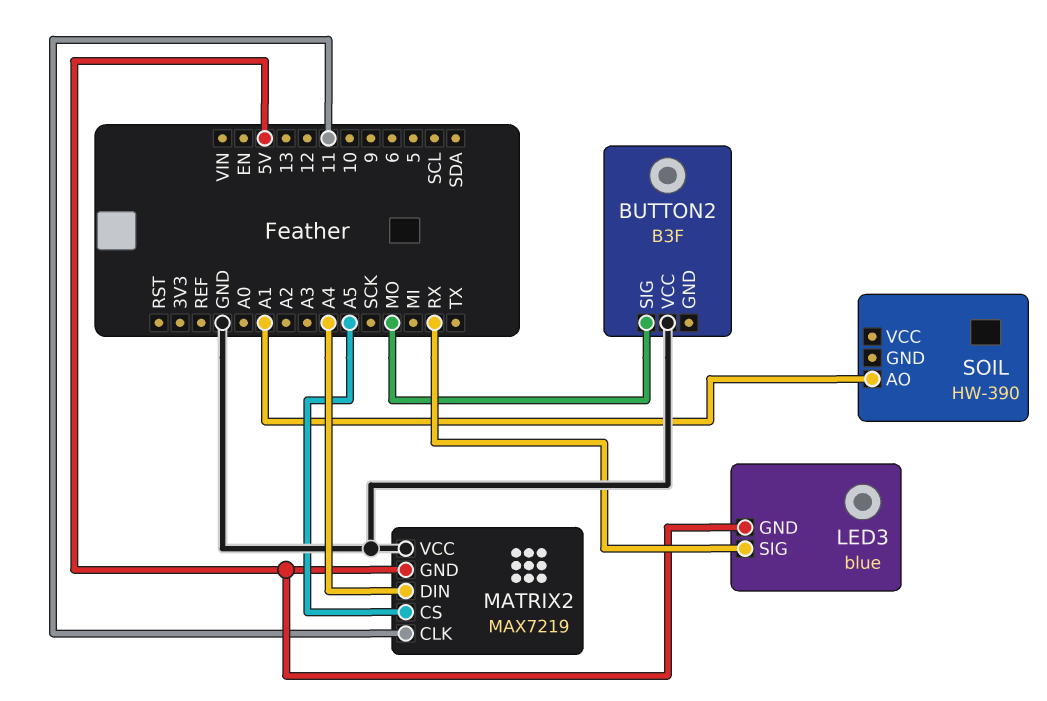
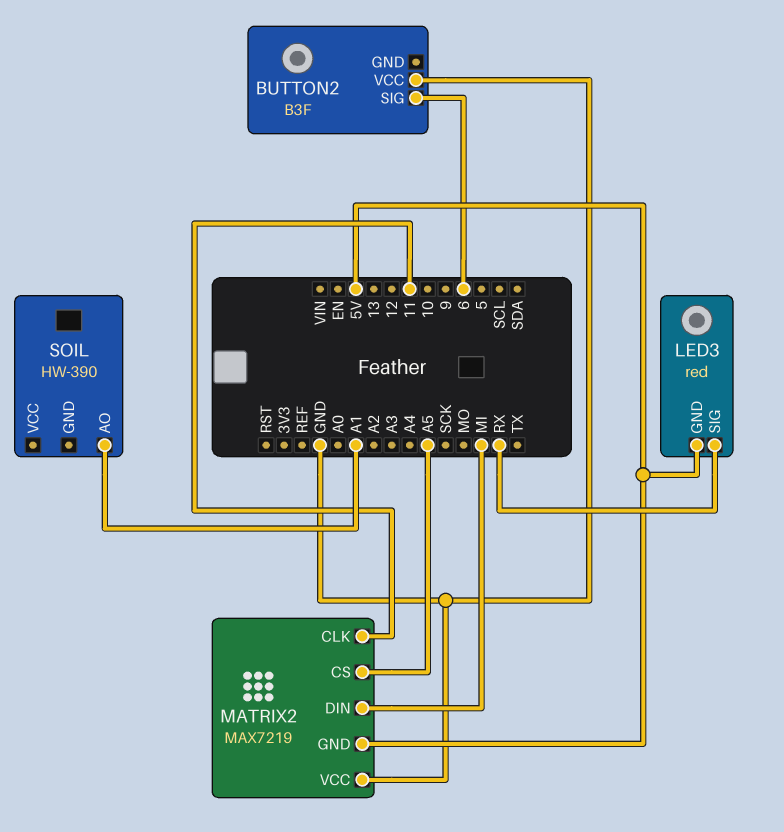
BUTTON2 pin SIG: MO -> 6
LED3: blue -> red
MATRIX2 pin DIN: A4 -> MI

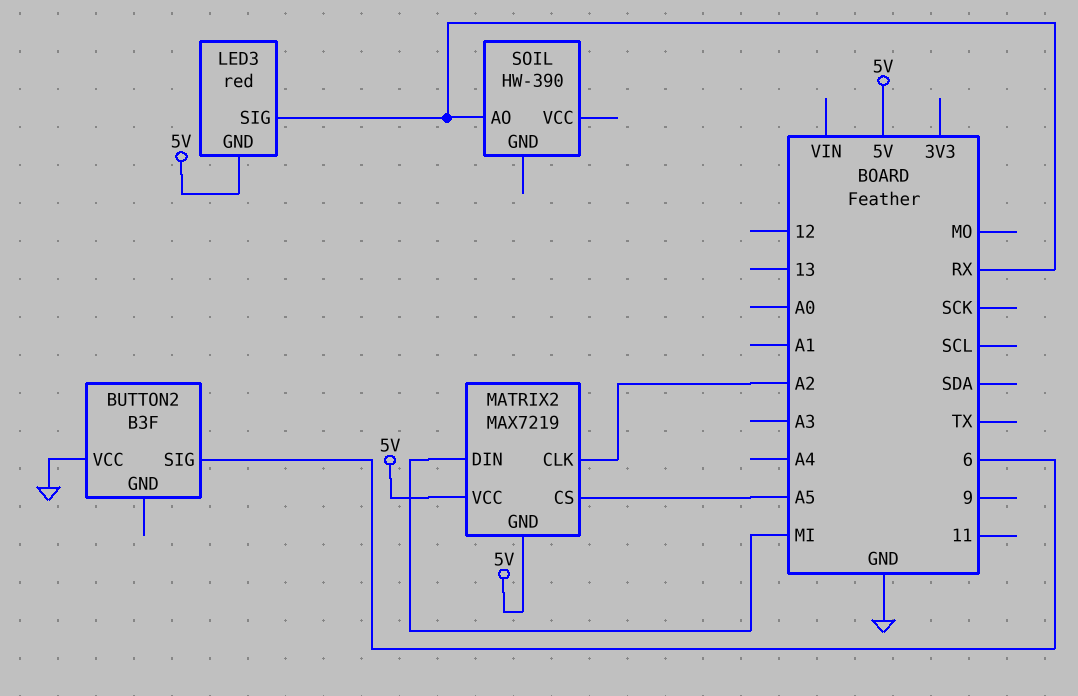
MATRIX2 pin CLK: 11 -> A2
MATRIX2 pin VCC: GND -> 5V
SOIL pin AO: A1 -> RX

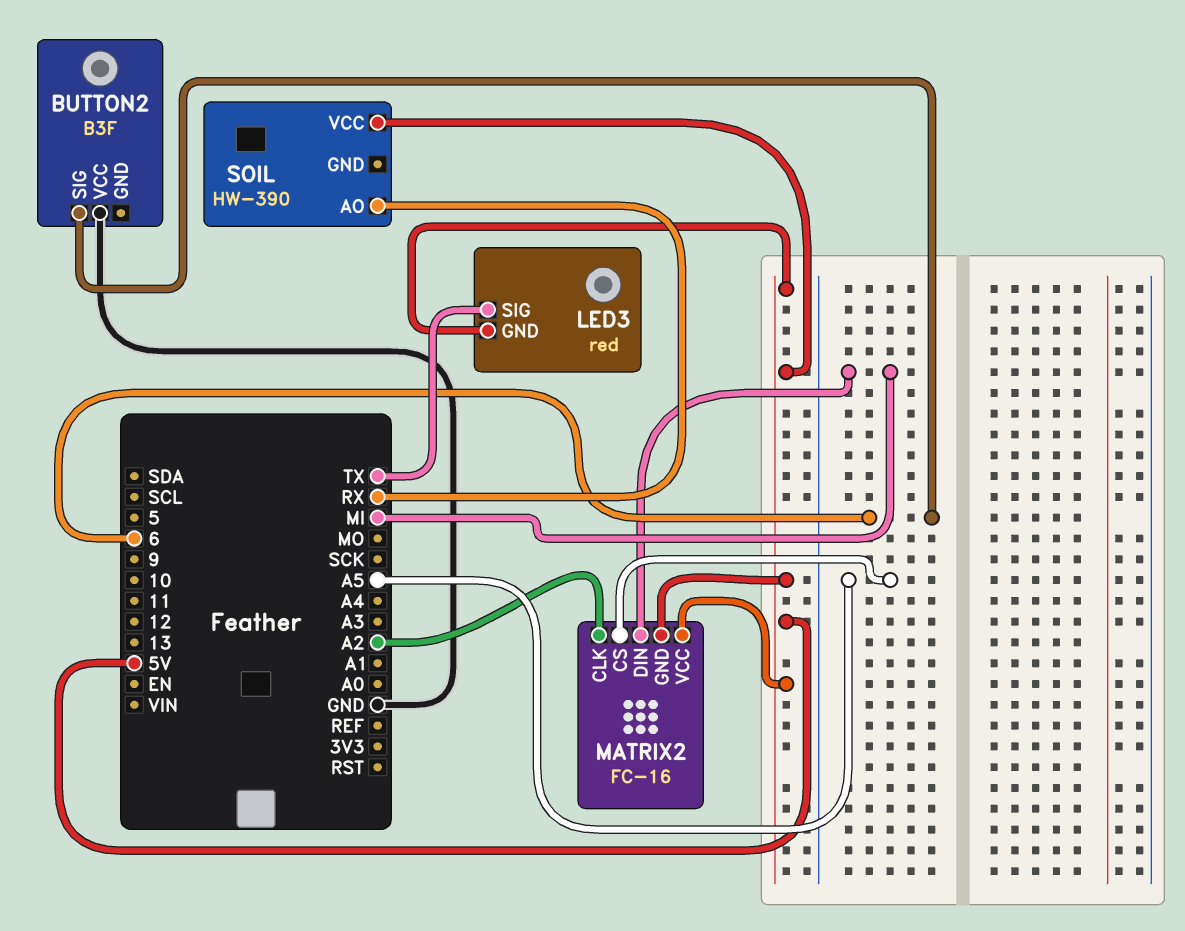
LED3 pin SIG: RX -> TX
MATRIX2: MAX7219 -> FC-16
SOIL pin VCC: none -> 5V

